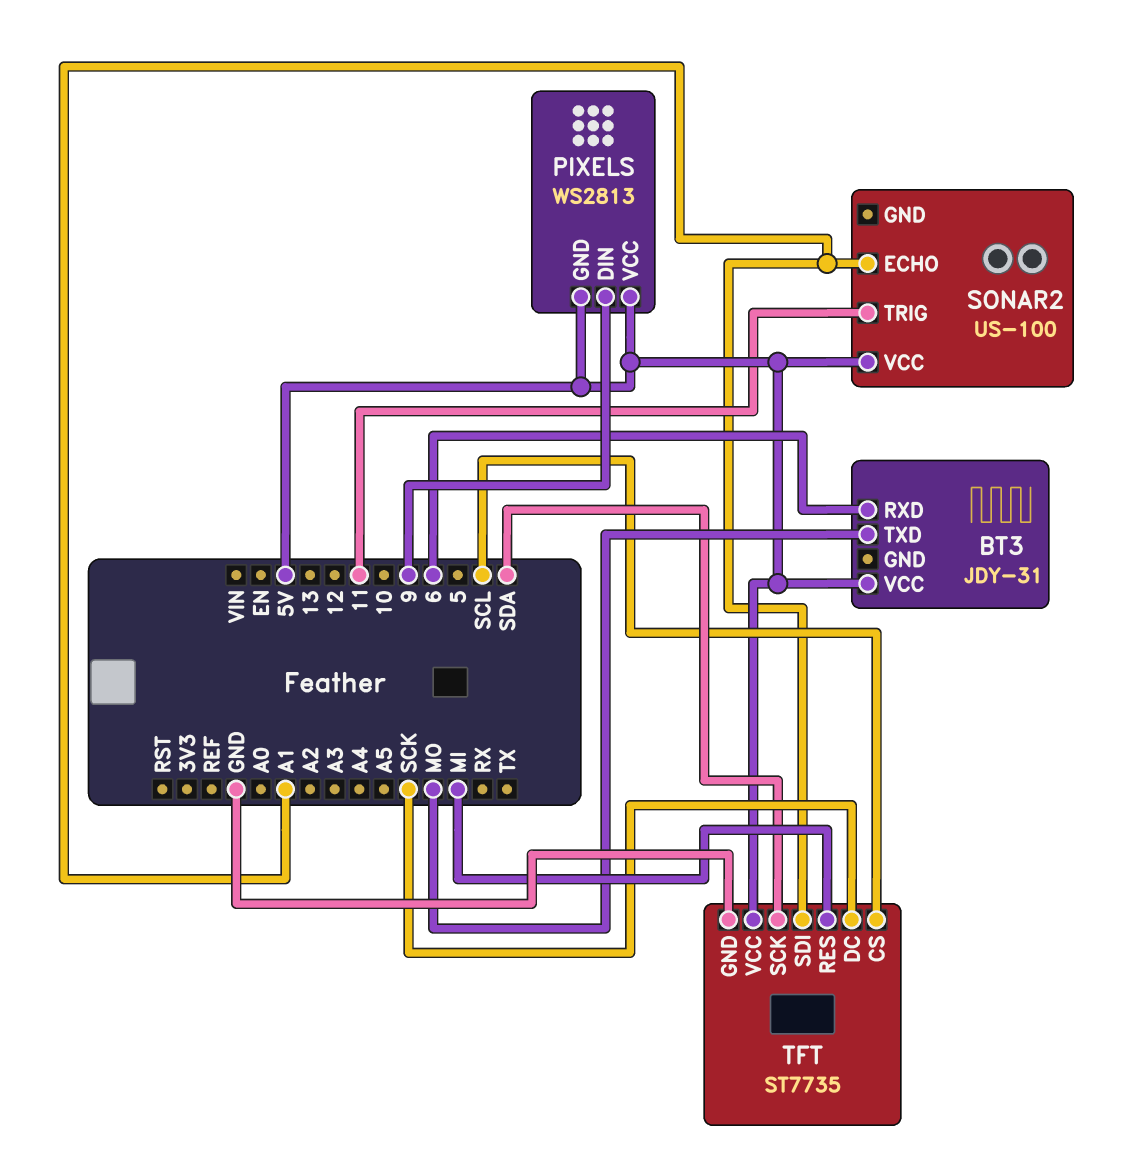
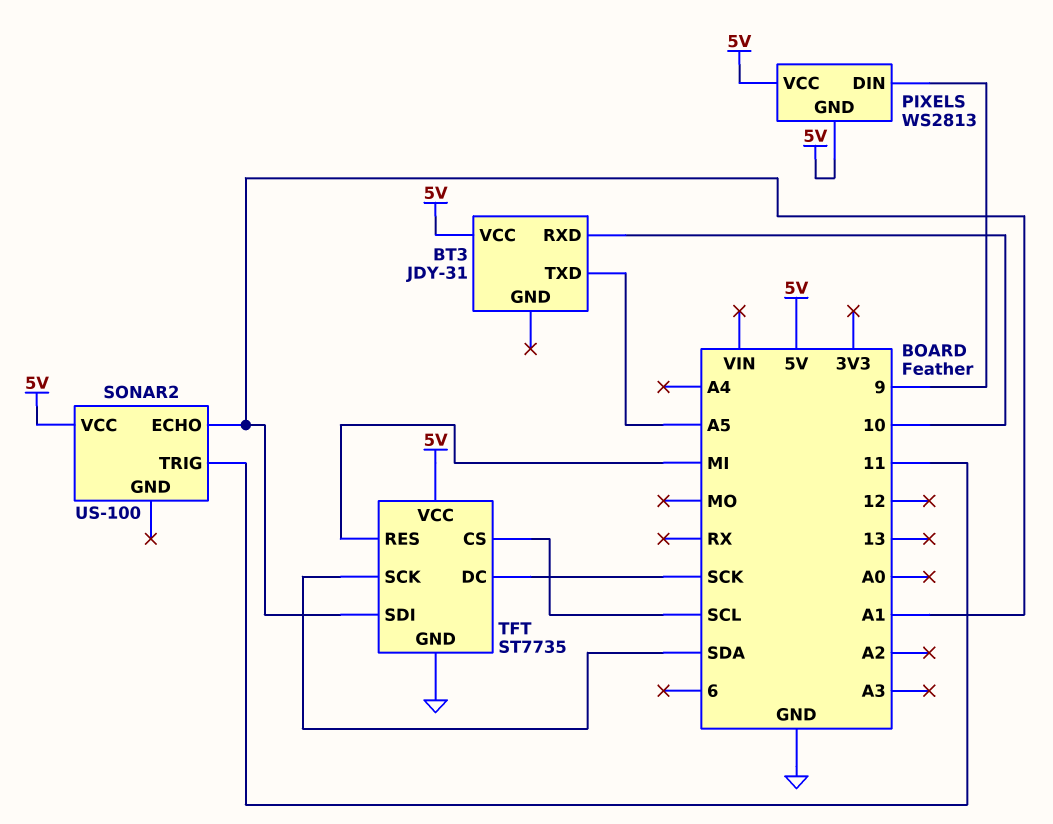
BT3 pin RXD: 6 -> 10
BT3 pin TXD: MO -> A5

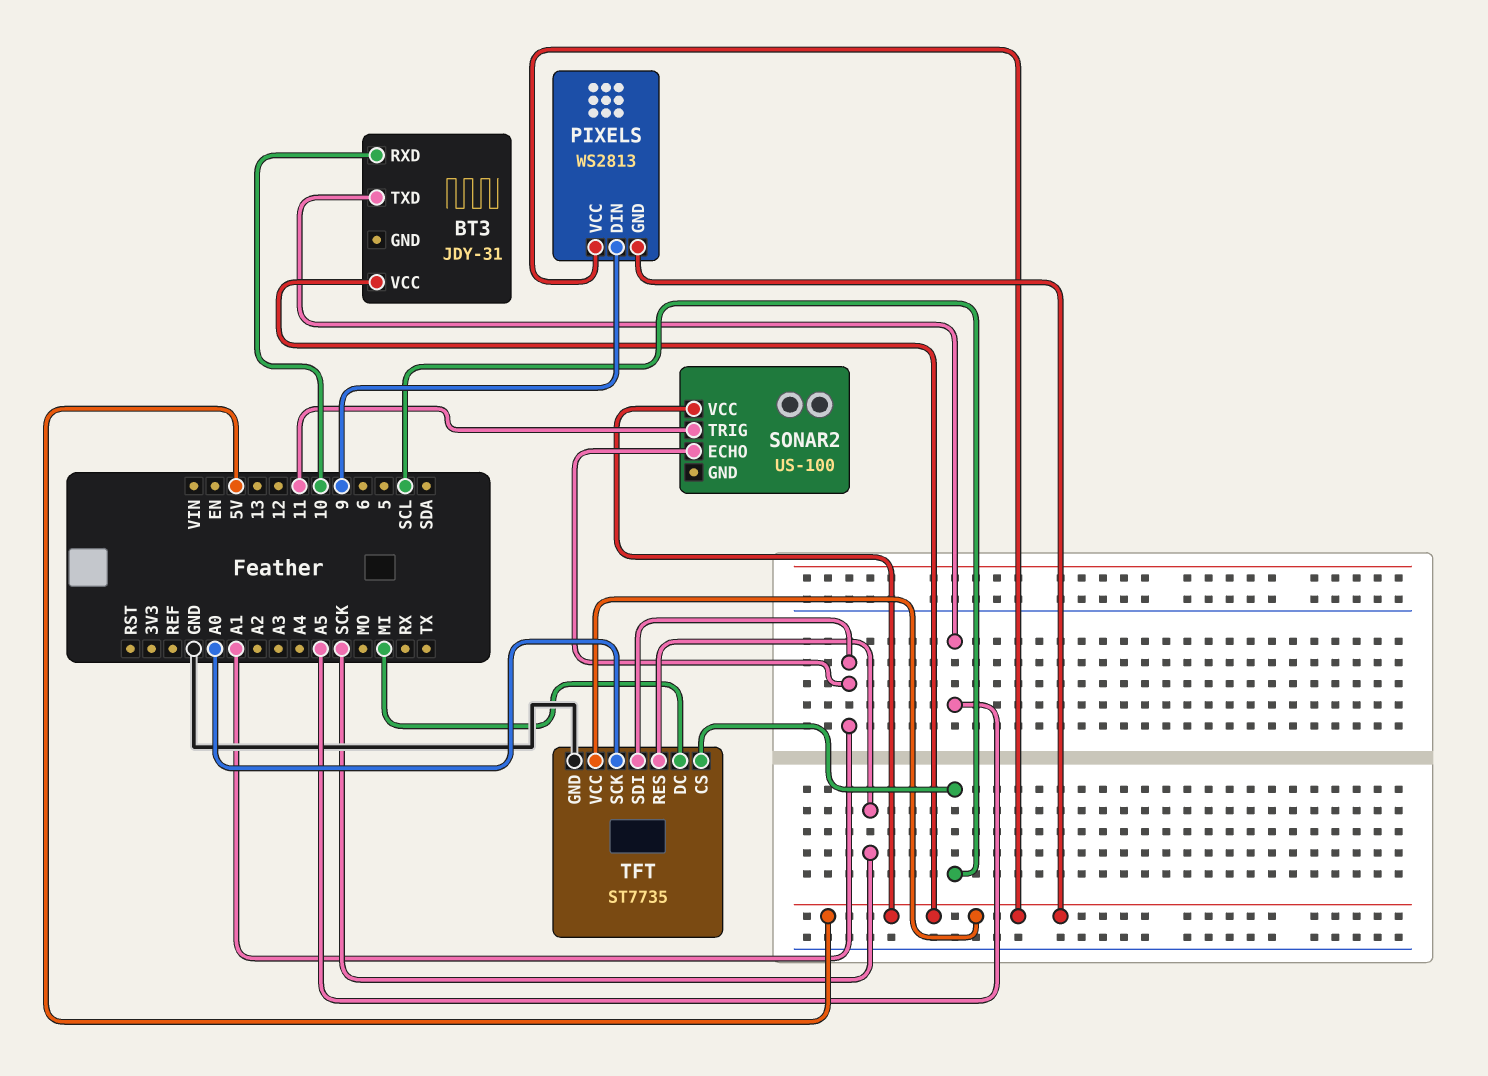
TFT pin DC: SCK -> MI
TFT pin RES: MI -> SCK
TFT pin SCK: SDA -> A0

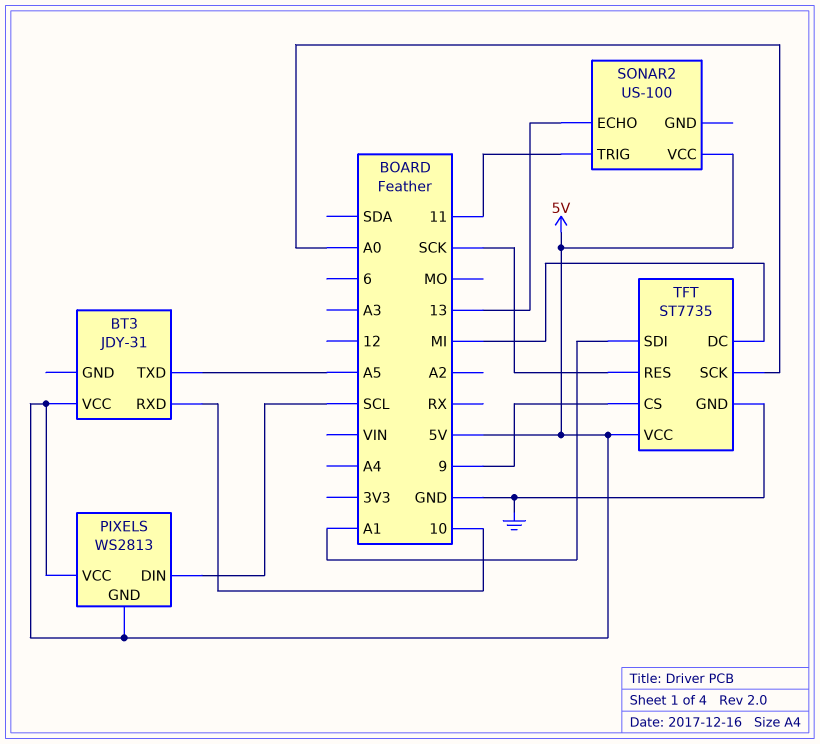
PIXELS pin DIN: 9 -> SCL
SONAR2 pin ECHO: A1 -> 13
TFT pin CS: SCL -> 9

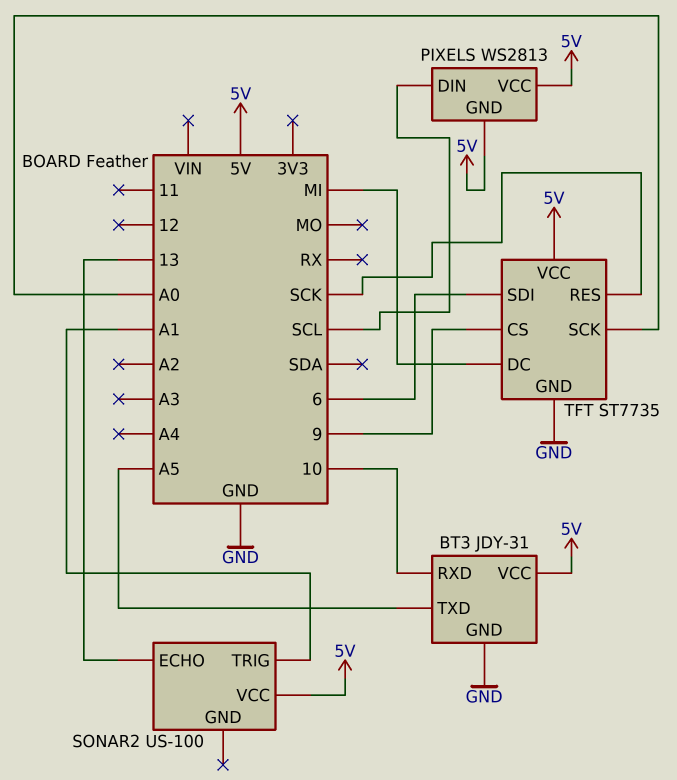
BT3 pin GND: none -> GND
SONAR2 pin TRIG: 11 -> A1
TFT pin SDI: A1 -> 6

